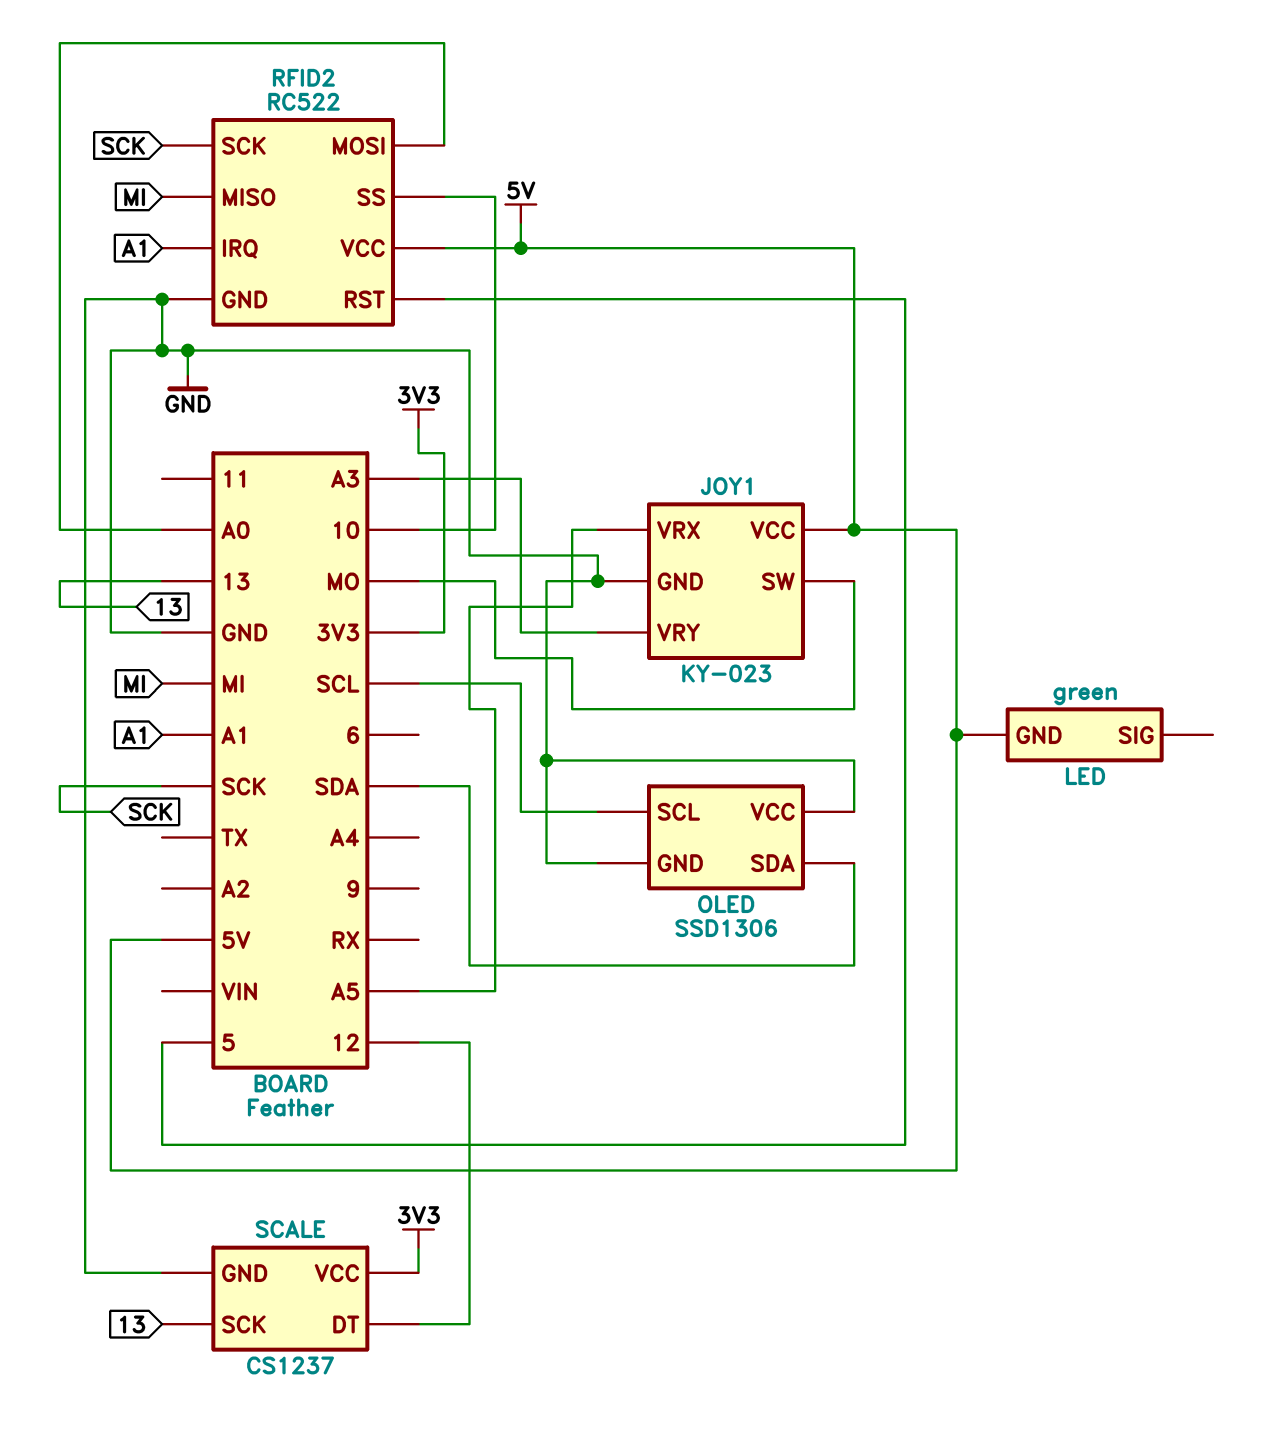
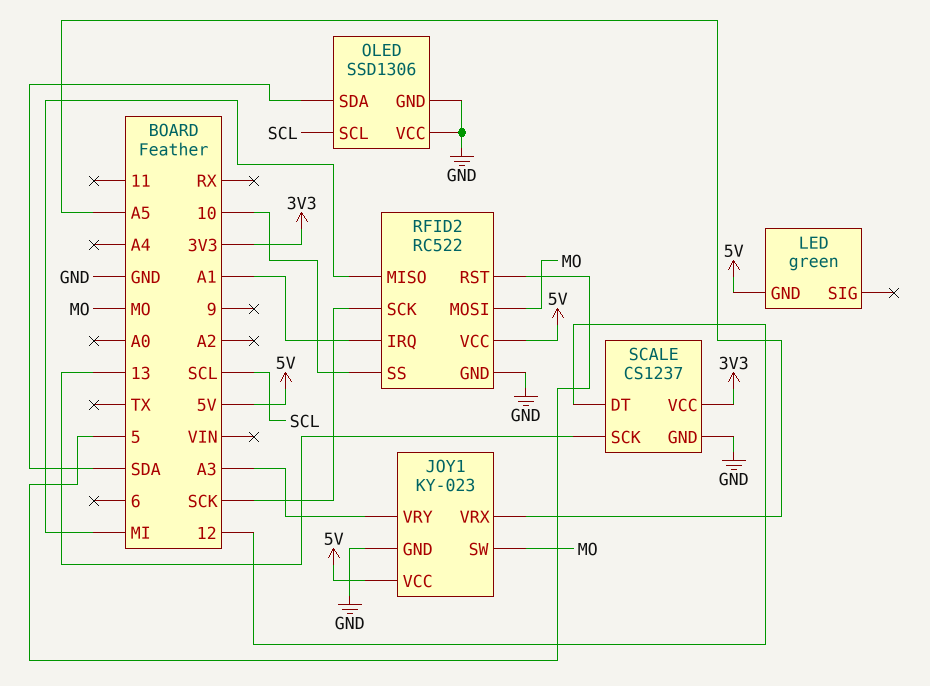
RFID2 pin MOSI: A0 -> MO

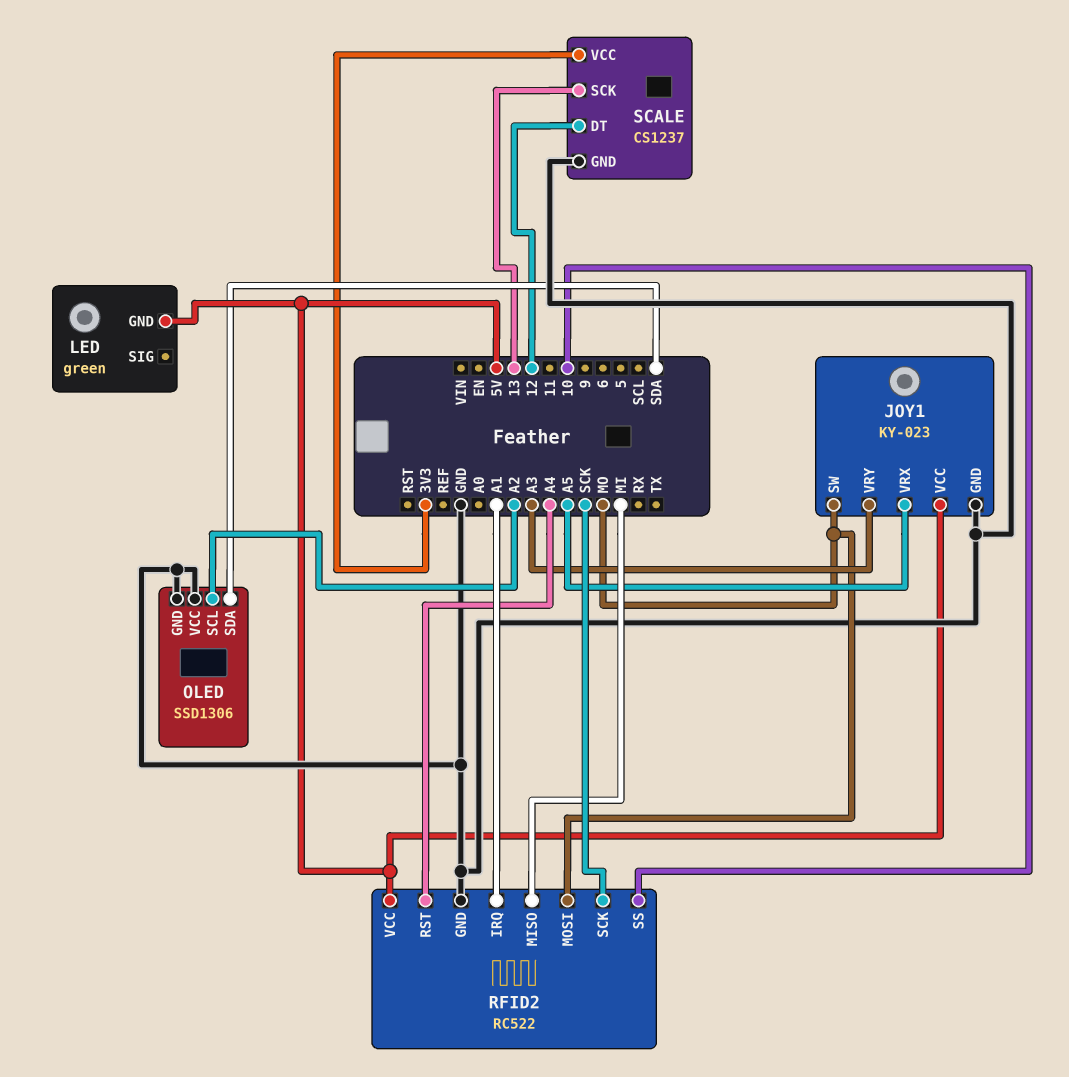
OLED pin SCL: SCL -> A2
RFID2 pin RST: 5 -> A4

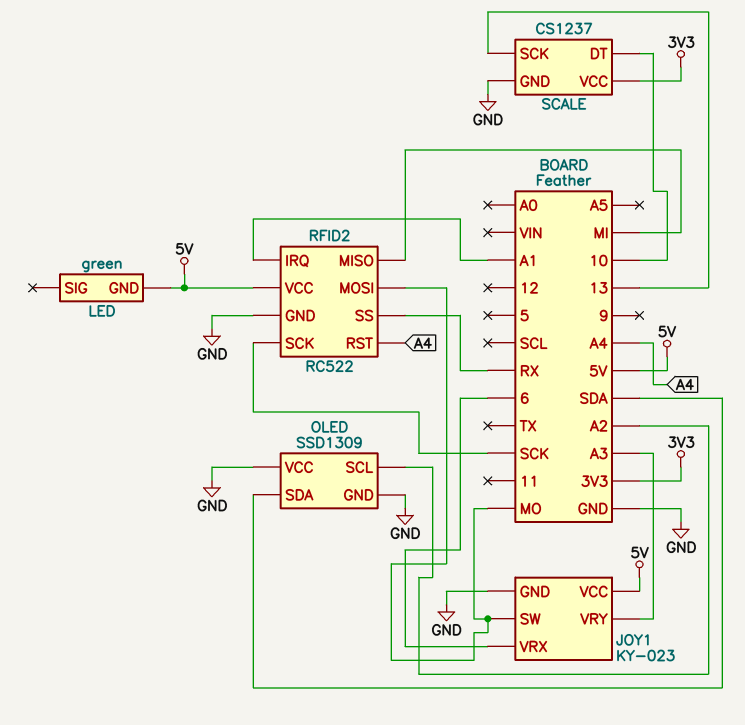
JOY1 pin VRX: A5 -> 6
OLED: SSD1306 -> SSD1309
RFID2 pin SS: 10 -> RX
SCALE pin DT: 12 -> 10

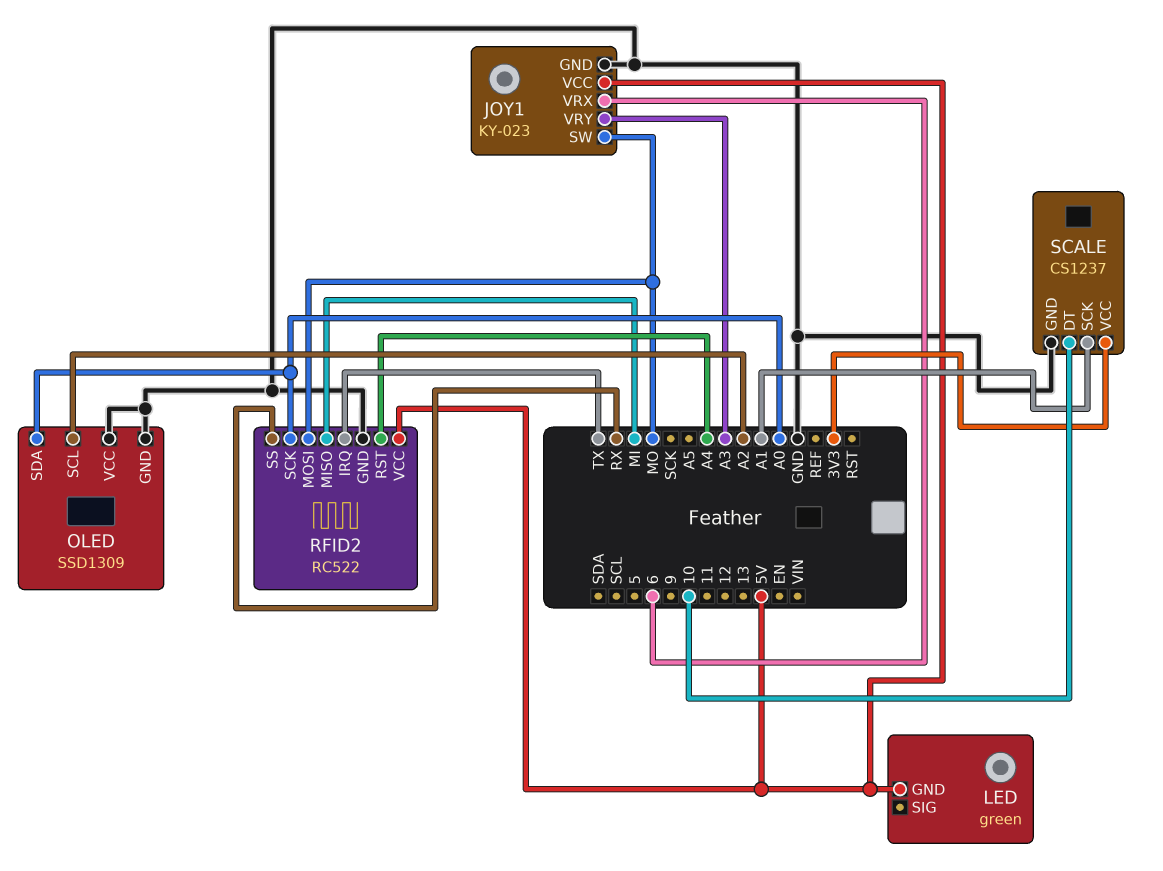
OLED pin SDA: SDA -> A0
RFID2 pin IRQ: A1 -> TX
RFID2 pin SCK: SCK -> A0
SCALE pin SCK: 13 -> A1

